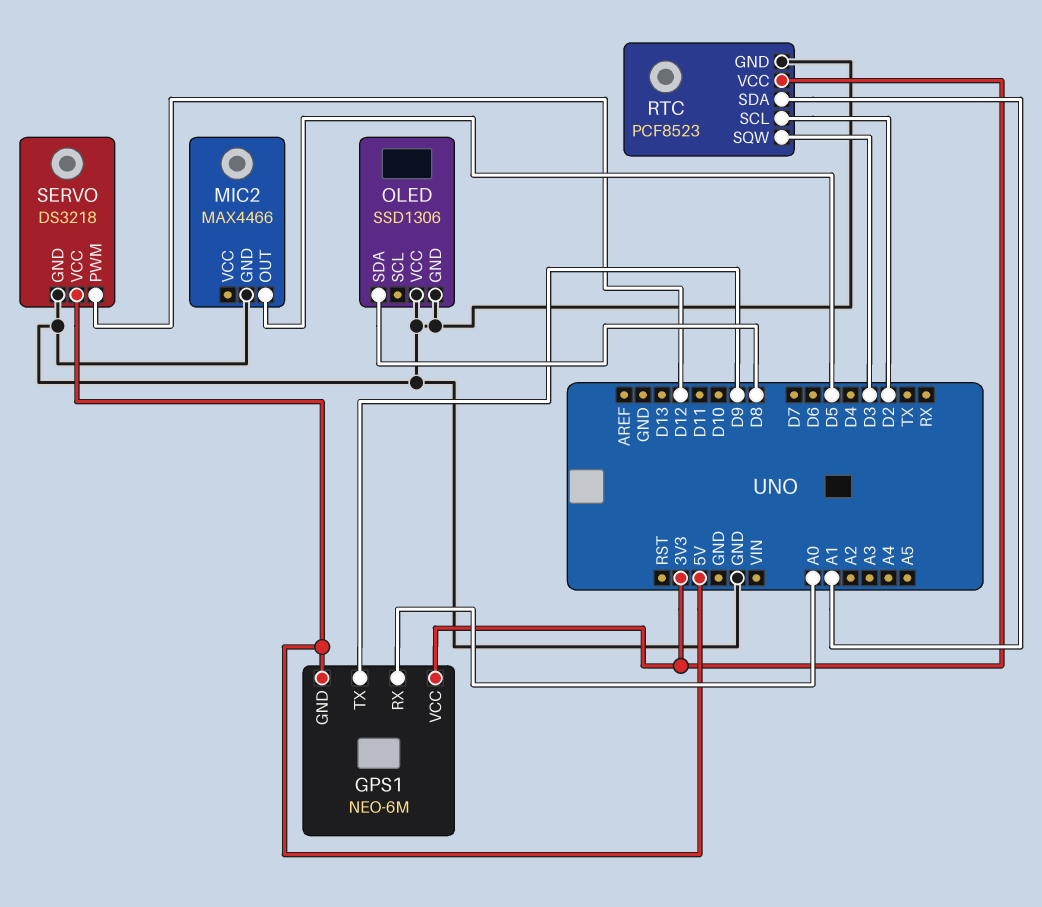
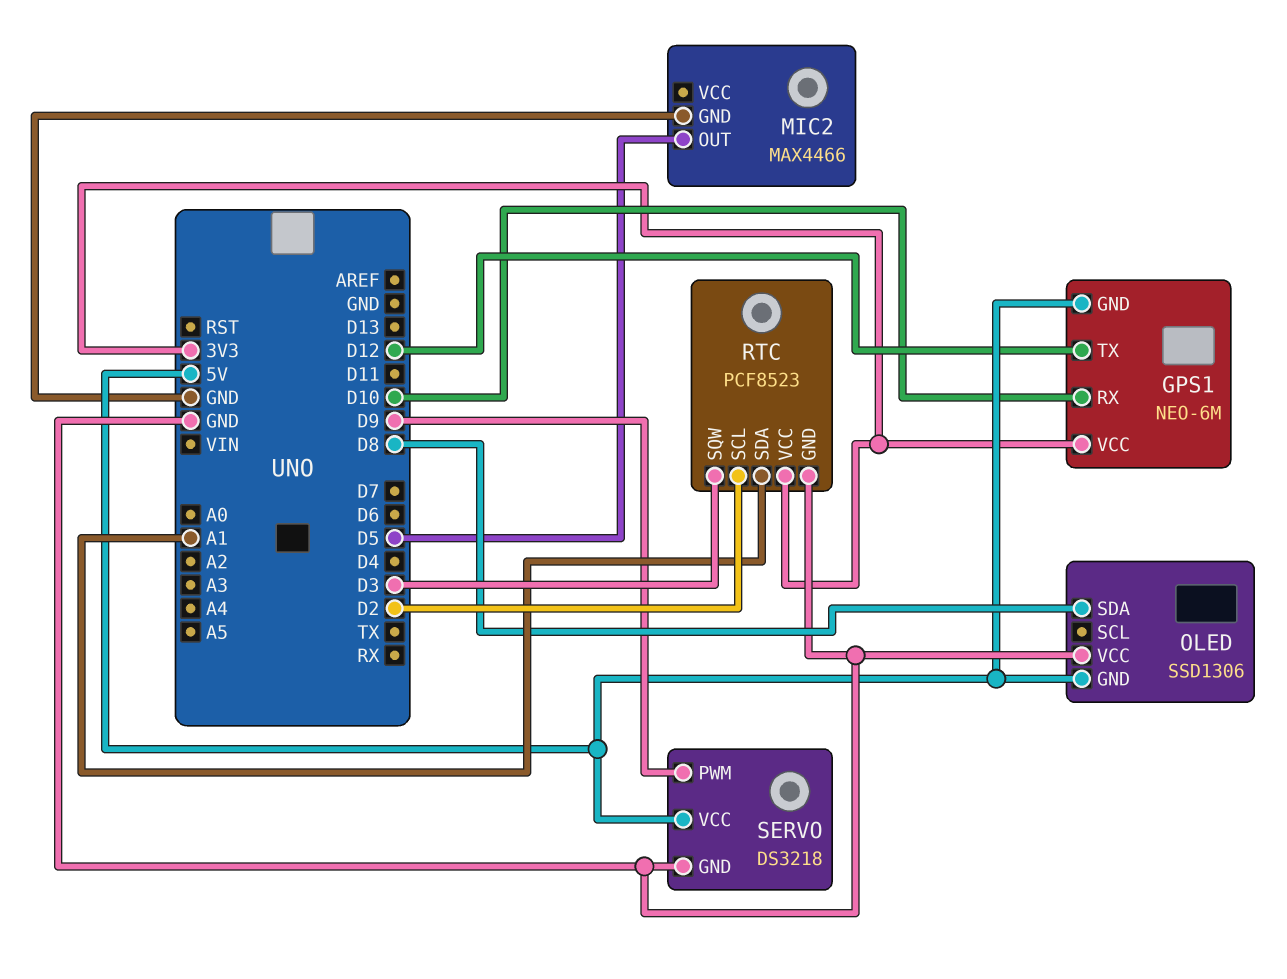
GPS1 pin RX: A0 -> D10
GPS1 pin TX: D9 -> D12
OLED pin GND: GND -> 5V
SERVO pin PWM: D12 -> D9

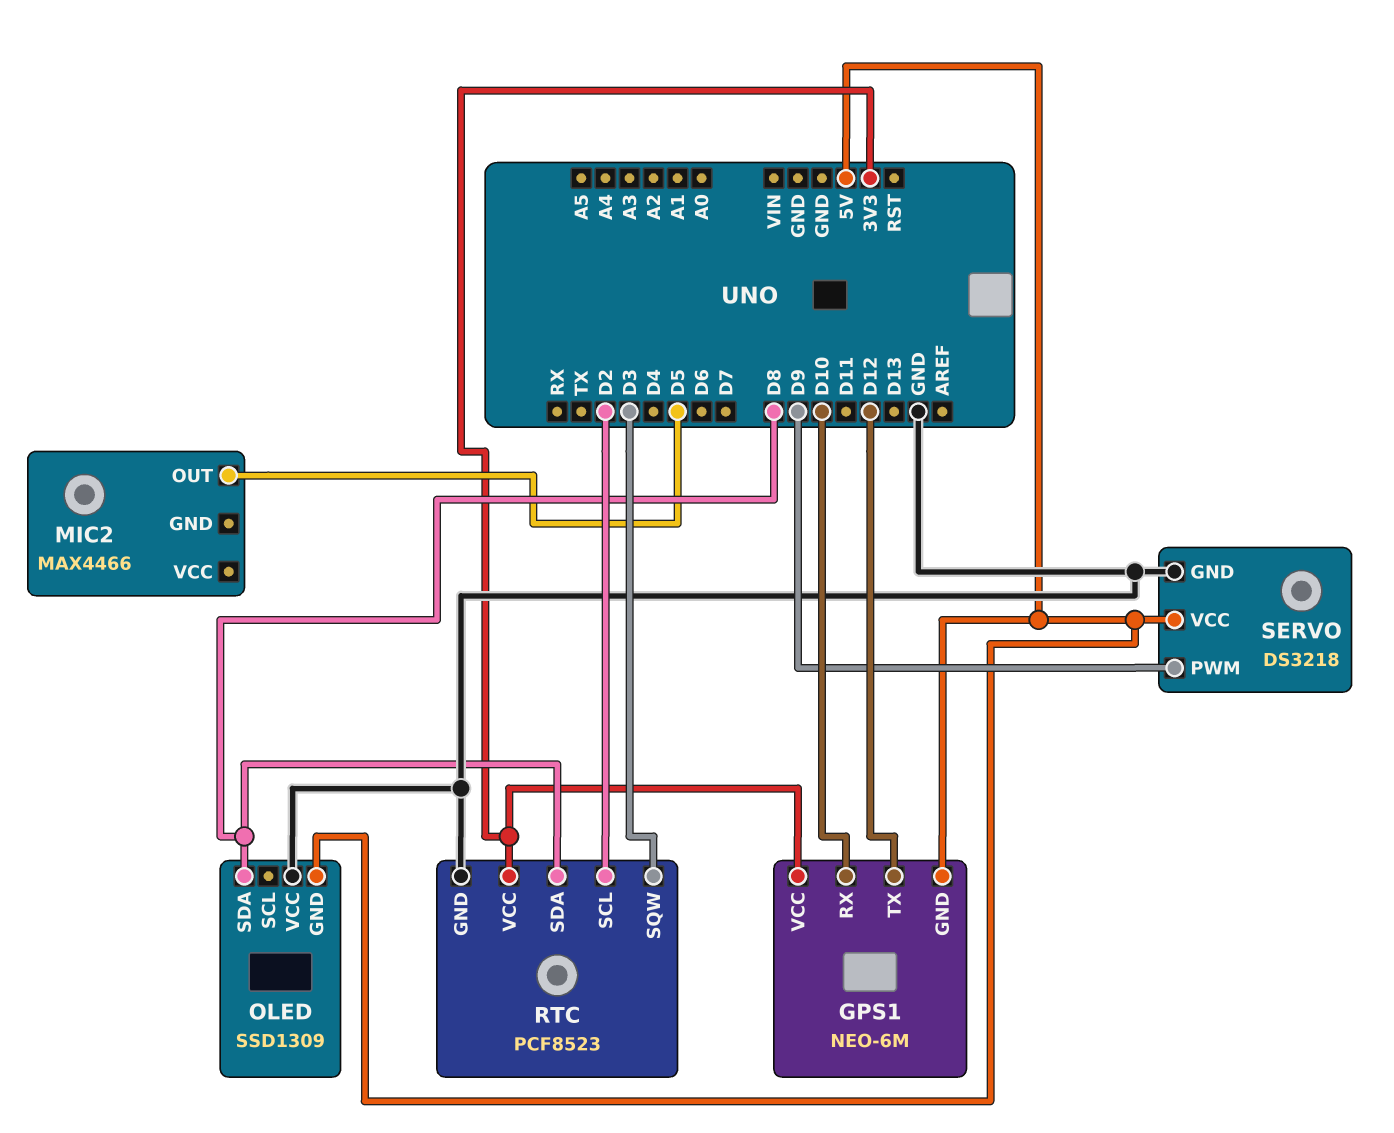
MIC2 pin GND: GND -> none
OLED: SSD1306 -> SSD1309
RTC pin SDA: A1 -> D8

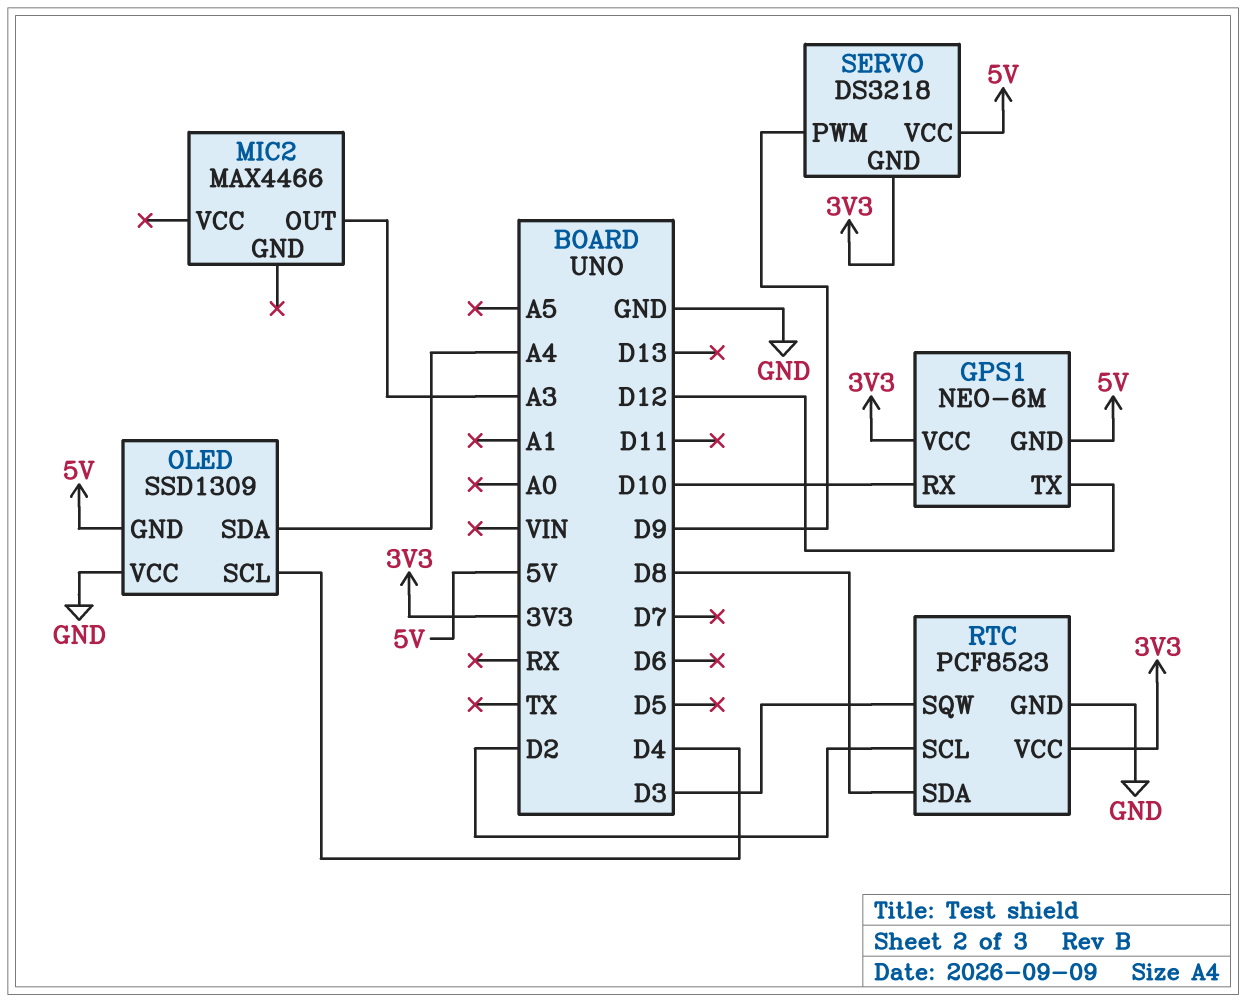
MIC2 pin OUT: D5 -> A3
OLED pin SCL: none -> D4
OLED pin SDA: D8 -> A4
SERVO pin GND: GND -> 3V3

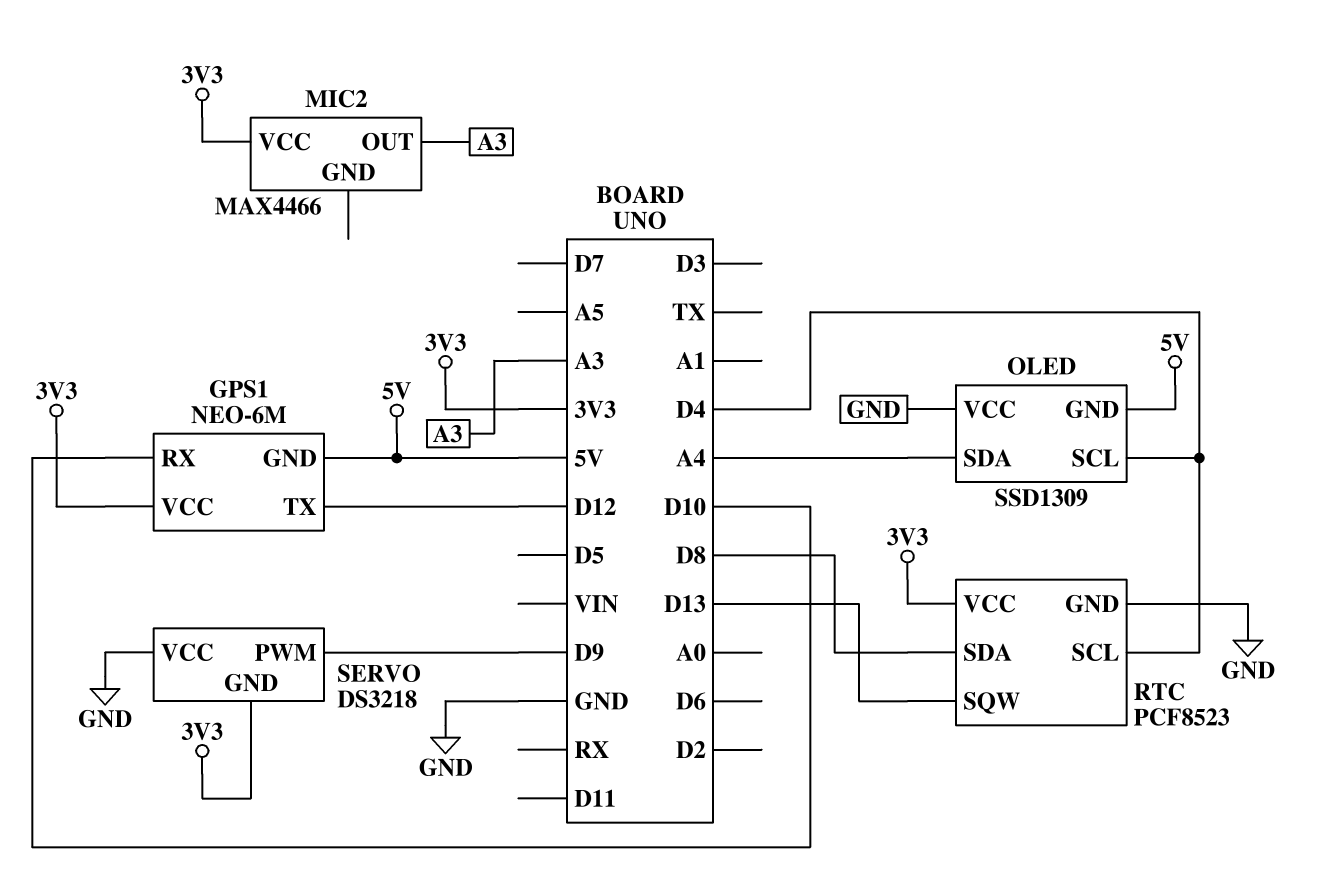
MIC2 pin VCC: none -> 3V3
RTC pin SCL: D2 -> D4
RTC pin SQW: D3 -> D13
SERVO pin VCC: 5V -> GND

